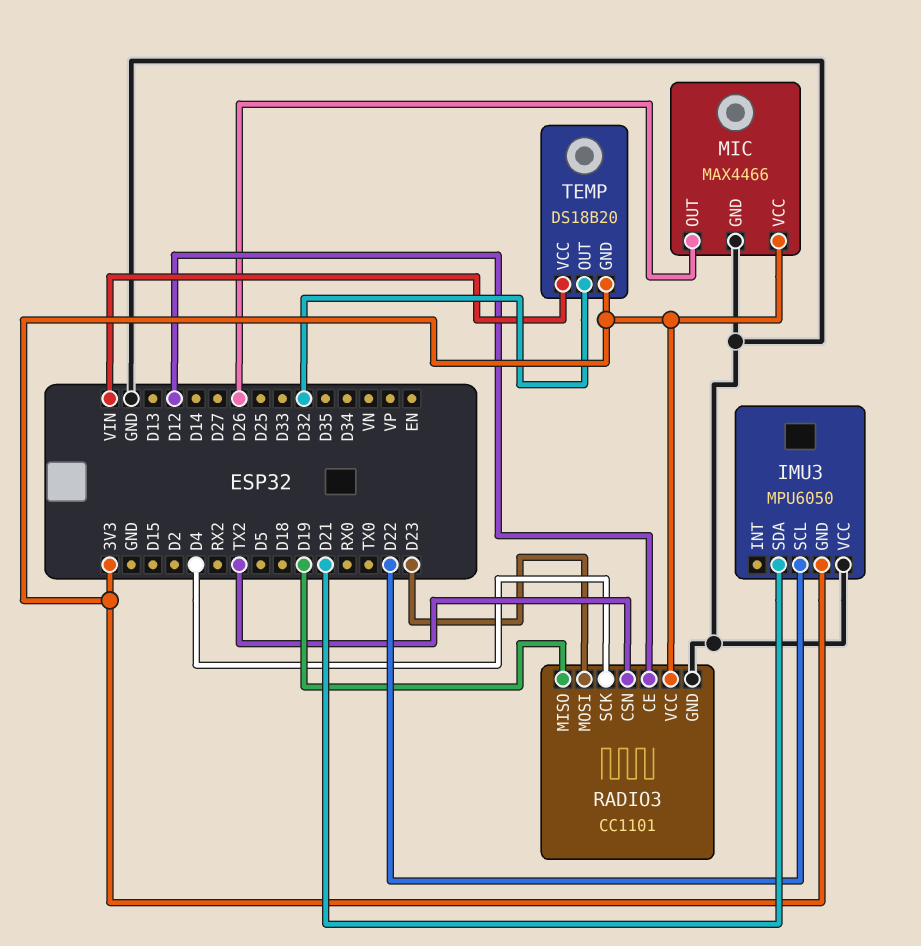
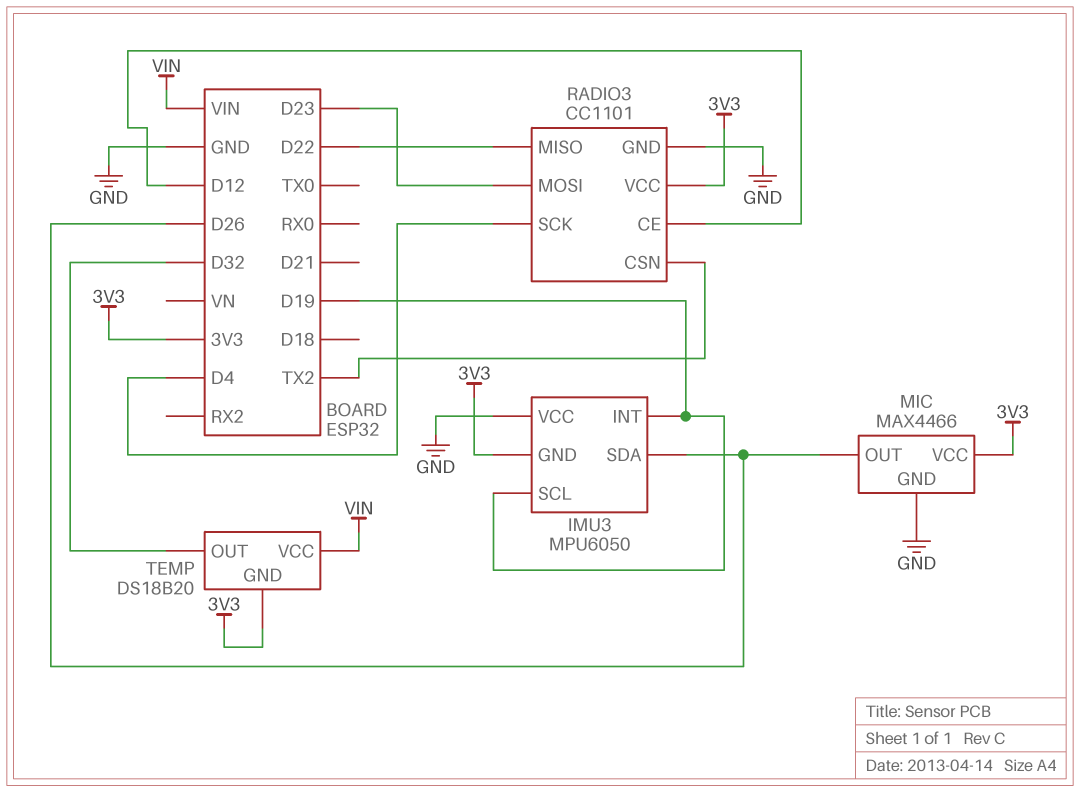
IMU3 pin INT: none -> D19
IMU3 pin SCL: D22 -> D19
IMU3 pin SDA: D21 -> D26
RADIO3 pin MISO: D19 -> D22

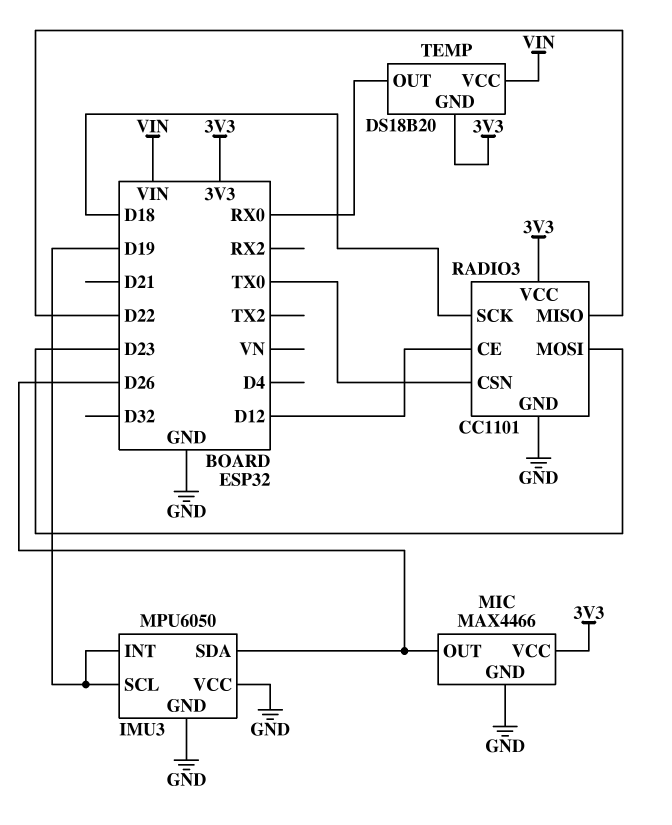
IMU3 pin GND: 3V3 -> GND
RADIO3 pin CSN: TX2 -> TX0
RADIO3 pin SCK: D4 -> D18
TEMP pin OUT: D32 -> RX0

